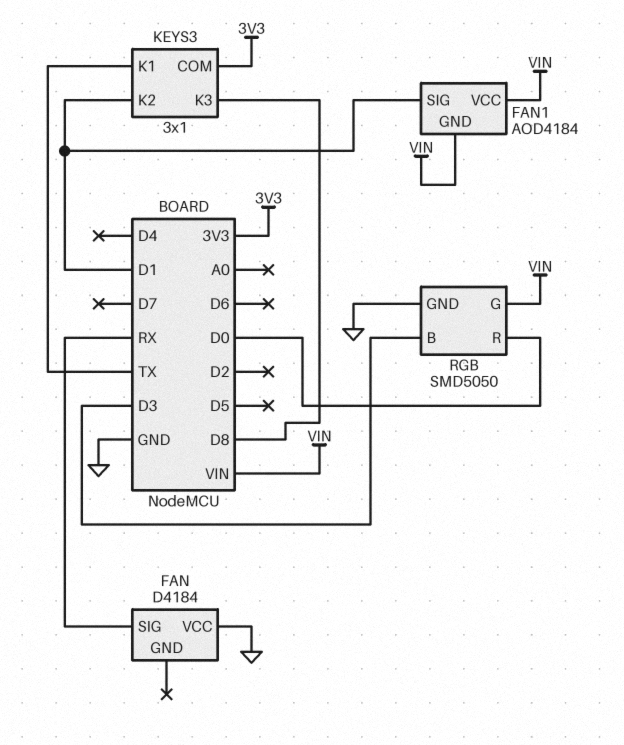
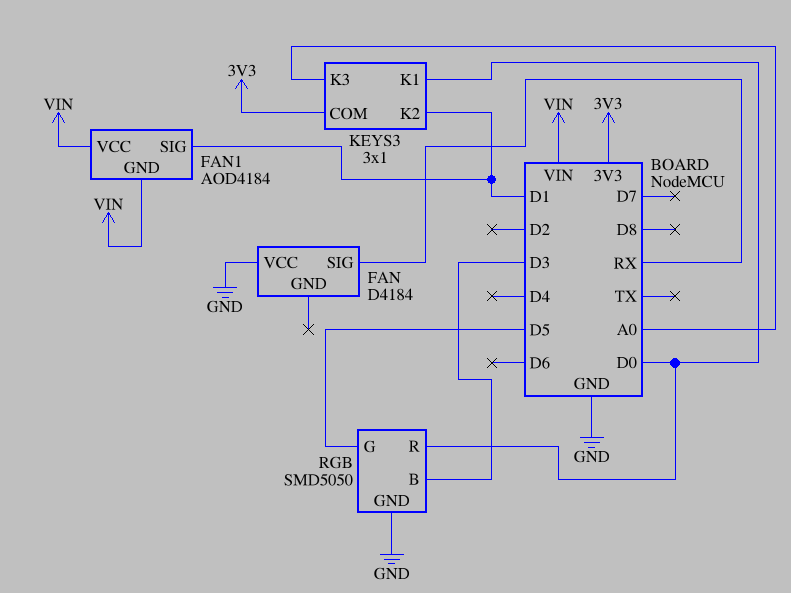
KEYS3 pin K1: TX -> D0
KEYS3 pin K3: D8 -> A0
RGB pin G: VIN -> D5

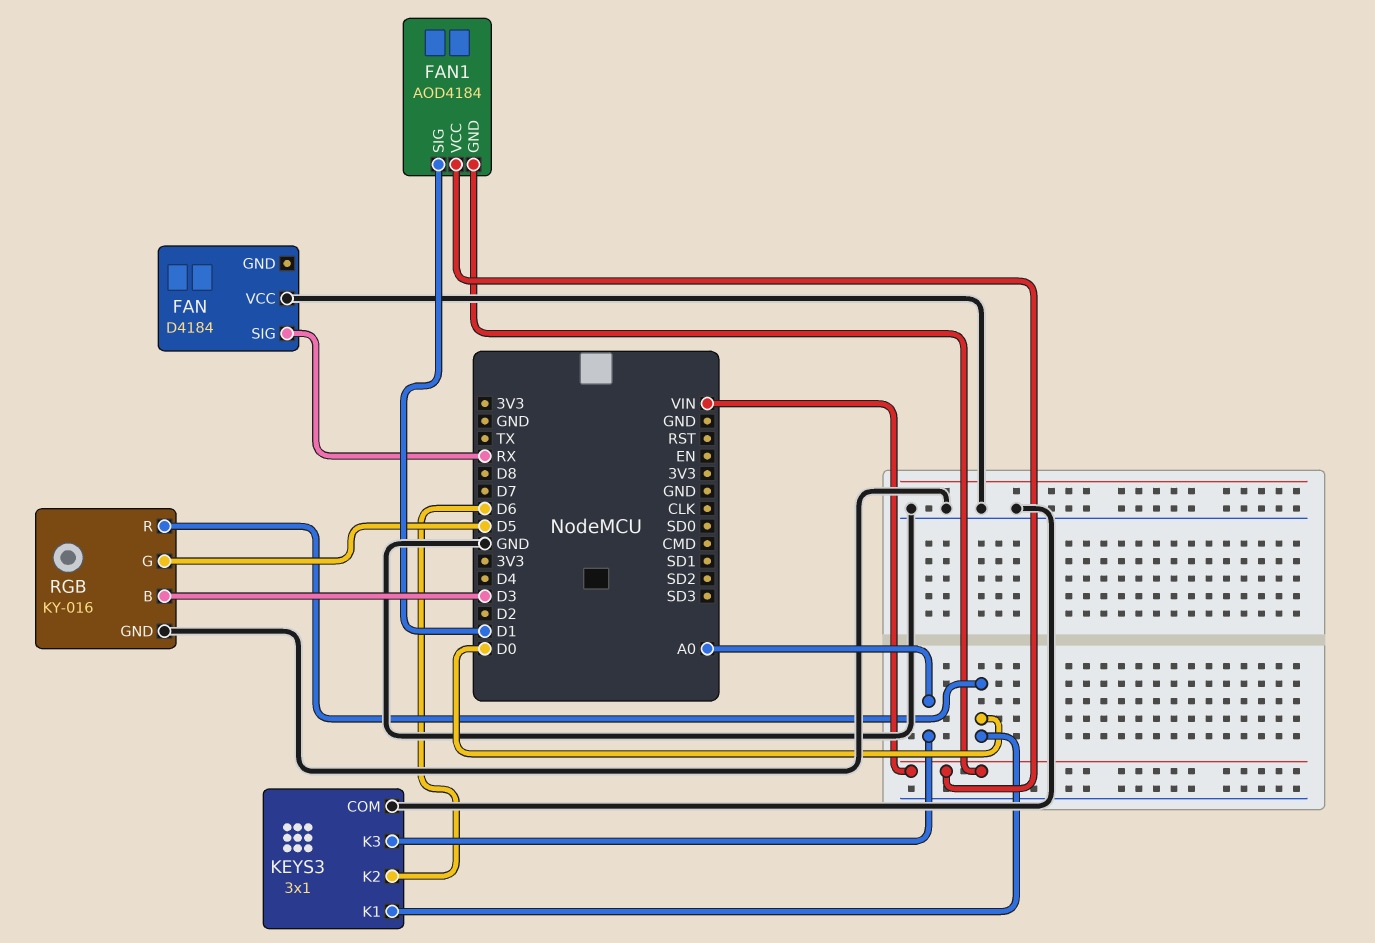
KEYS3 pin COM: 3V3 -> GND
KEYS3 pin K2: D1 -> D6
RGB: SMD5050 -> KY-016

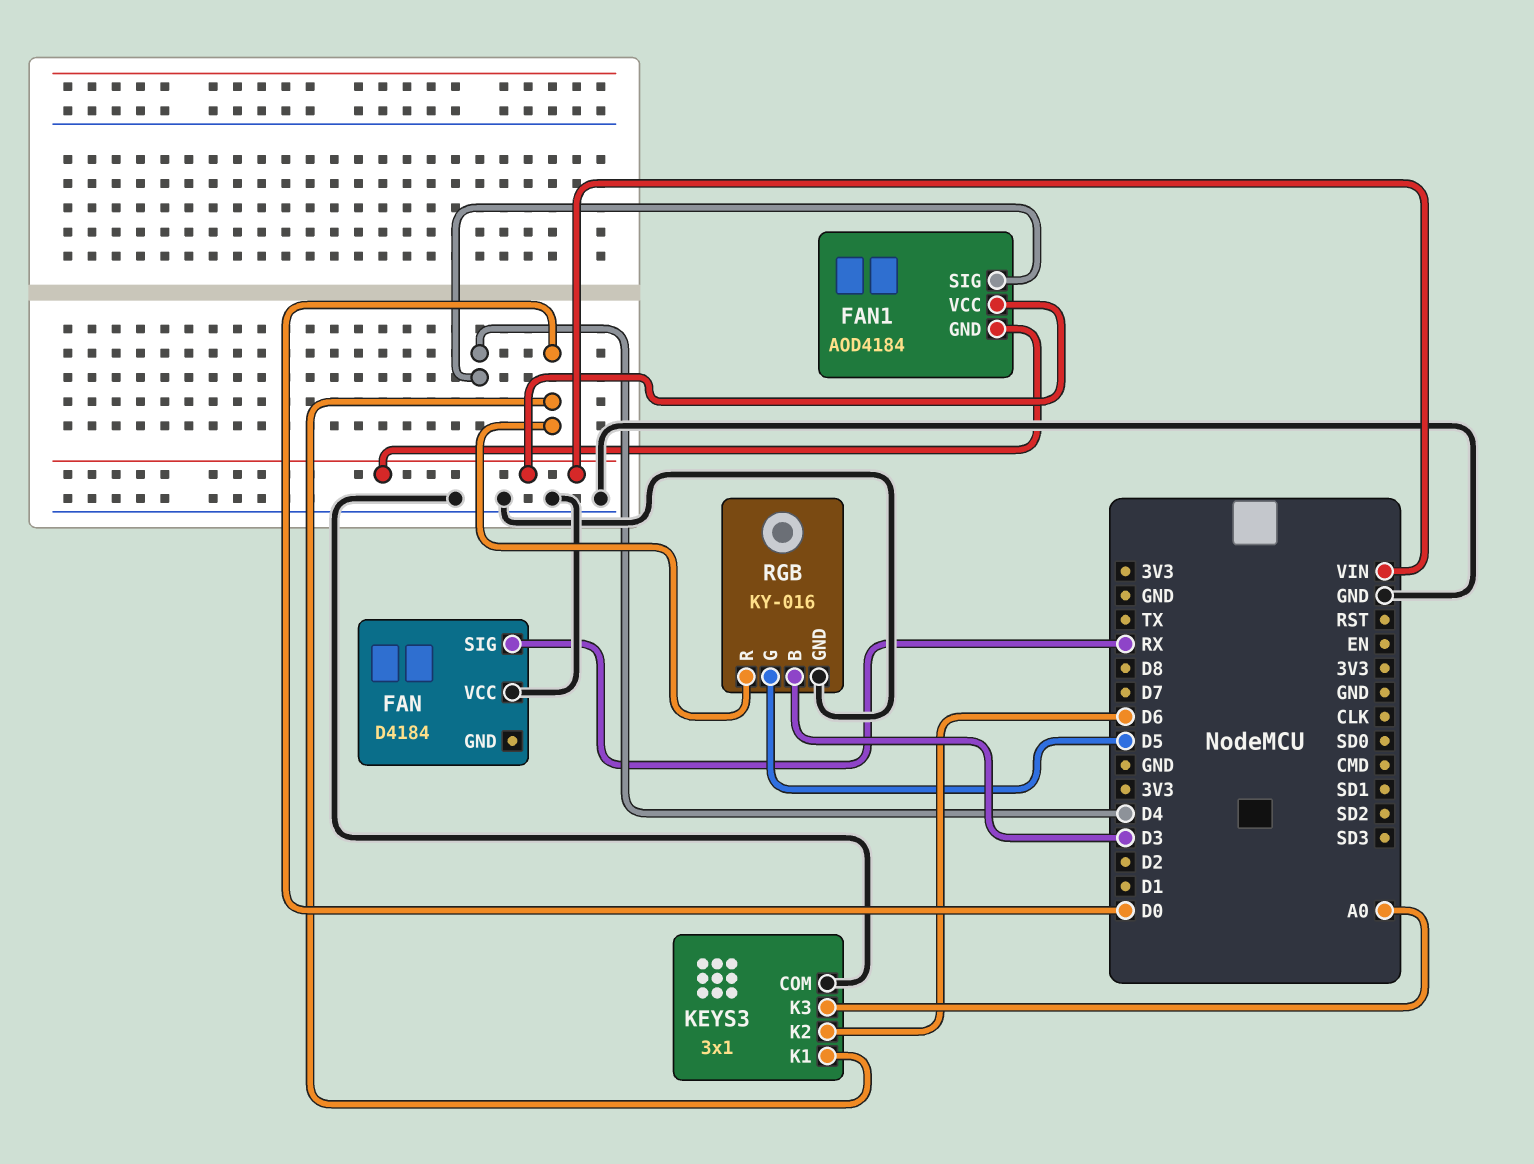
FAN1 pin SIG: D1 -> D4

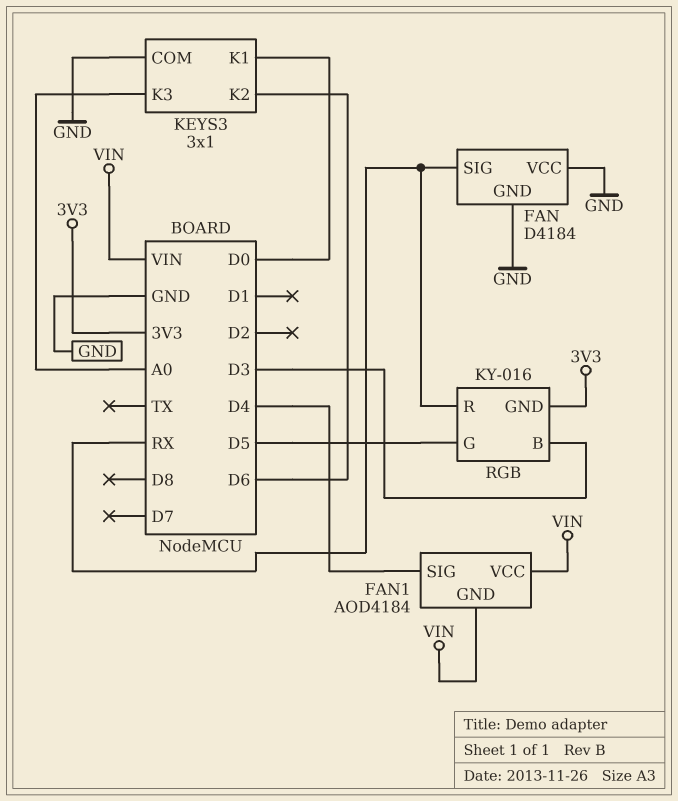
FAN pin GND: none -> GND
RGB pin GND: GND -> 3V3
RGB pin R: D0 -> RX

